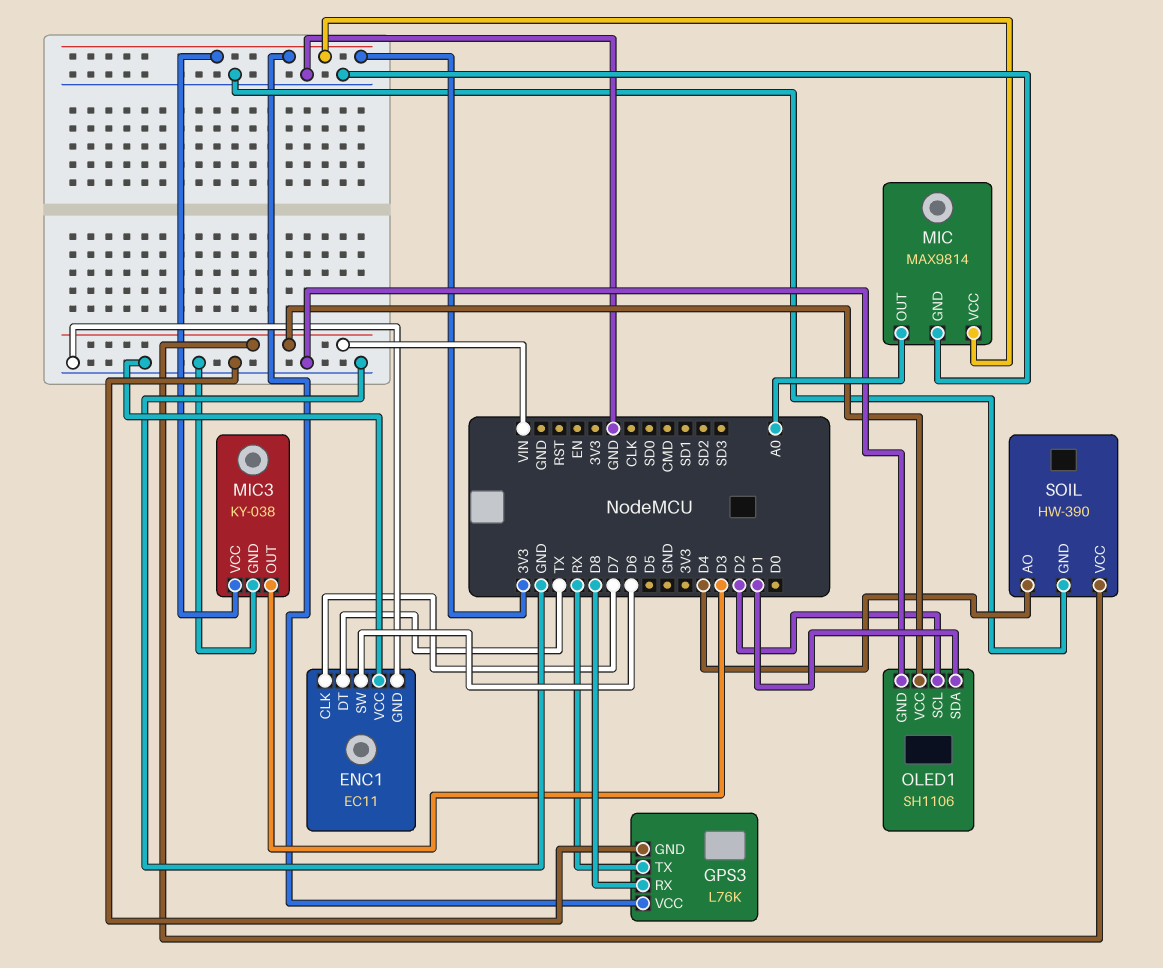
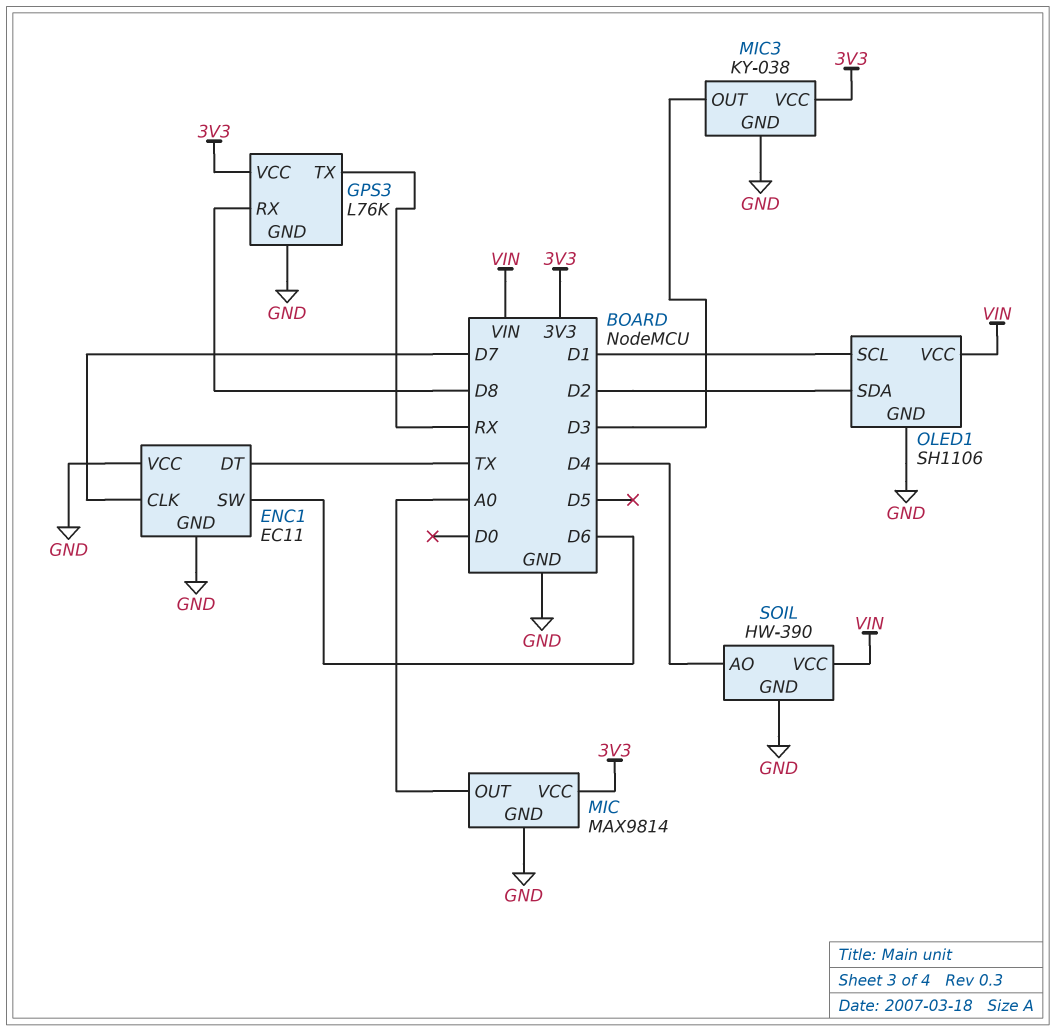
OLED1 pin SCL: D2 -> D1
OLED1 pin SDA: D1 -> D2

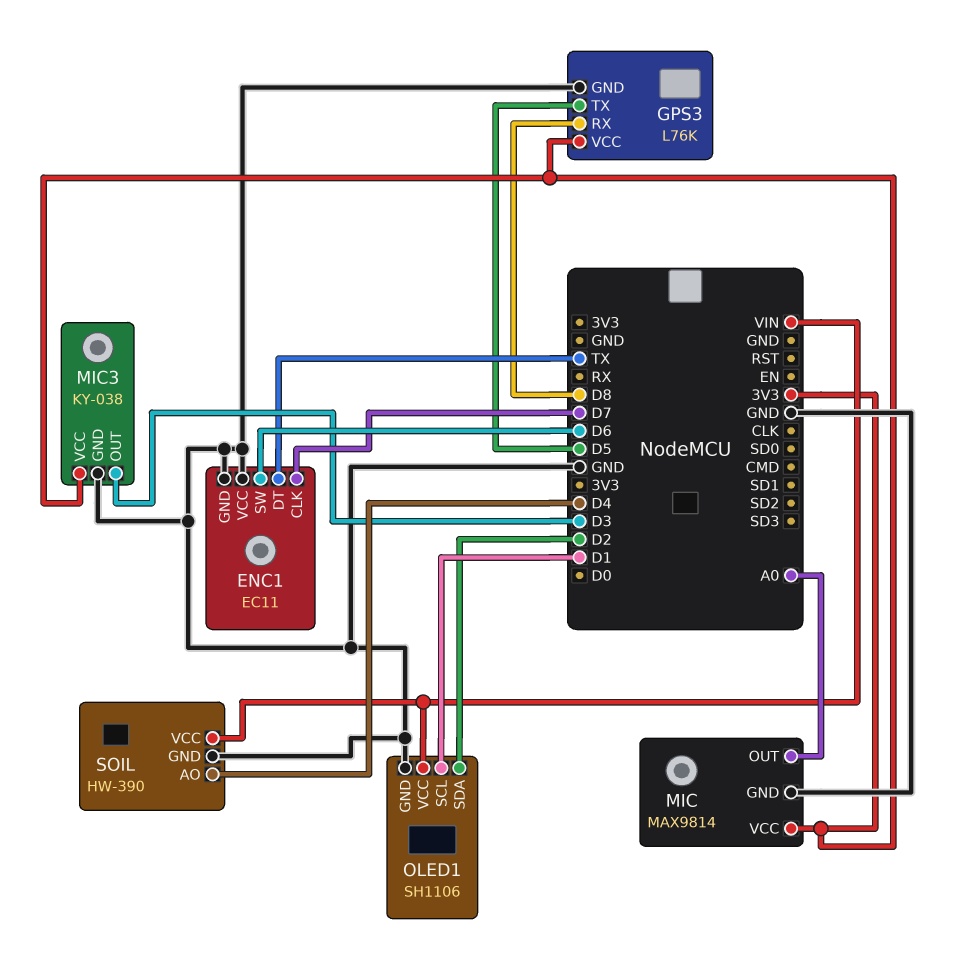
GPS3 pin TX: RX -> D5

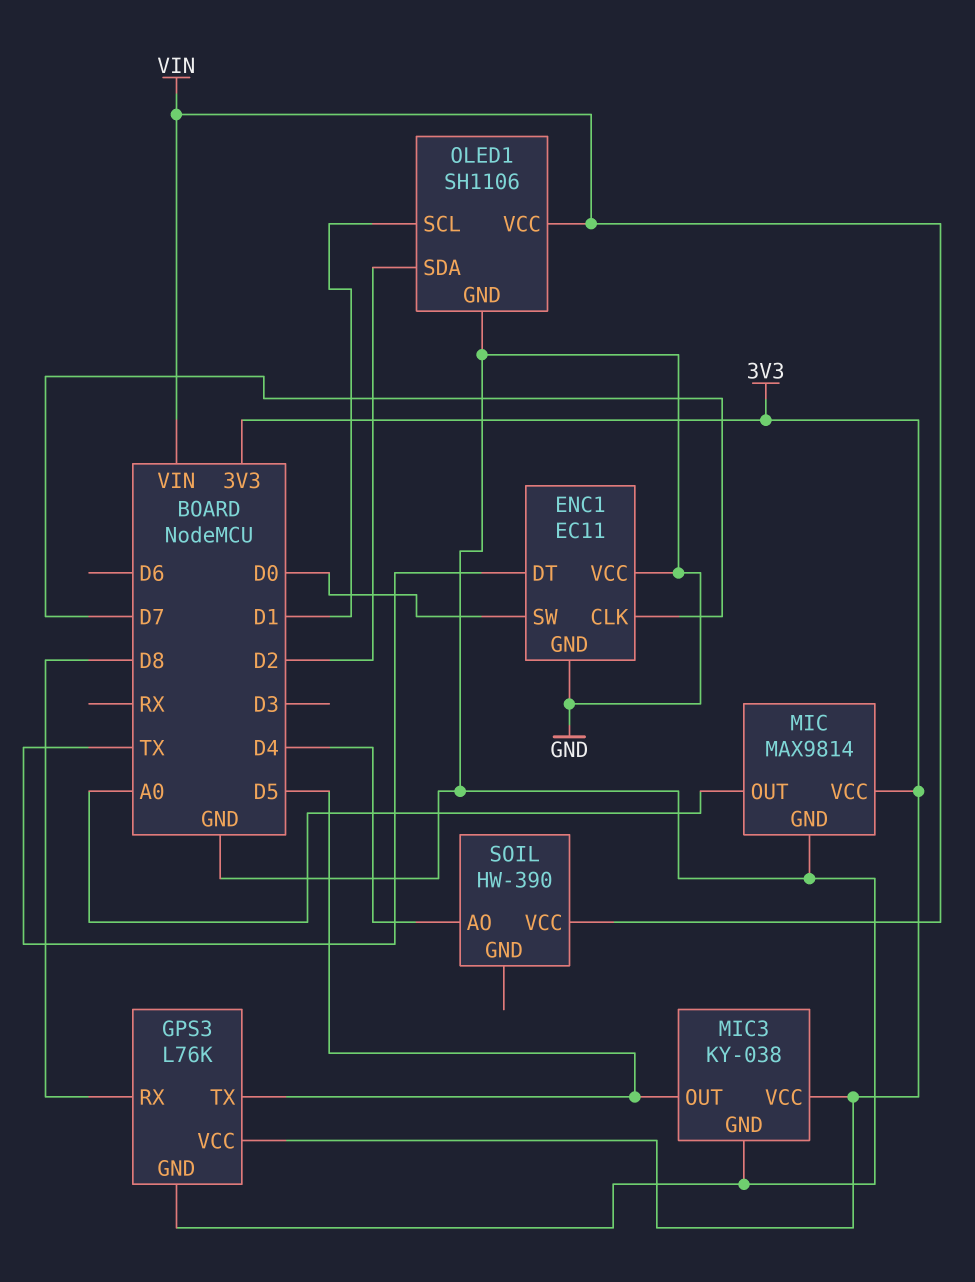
ENC1 pin SW: D6 -> D0
MIC3 pin OUT: D3 -> D5
SOIL pin GND: GND -> none

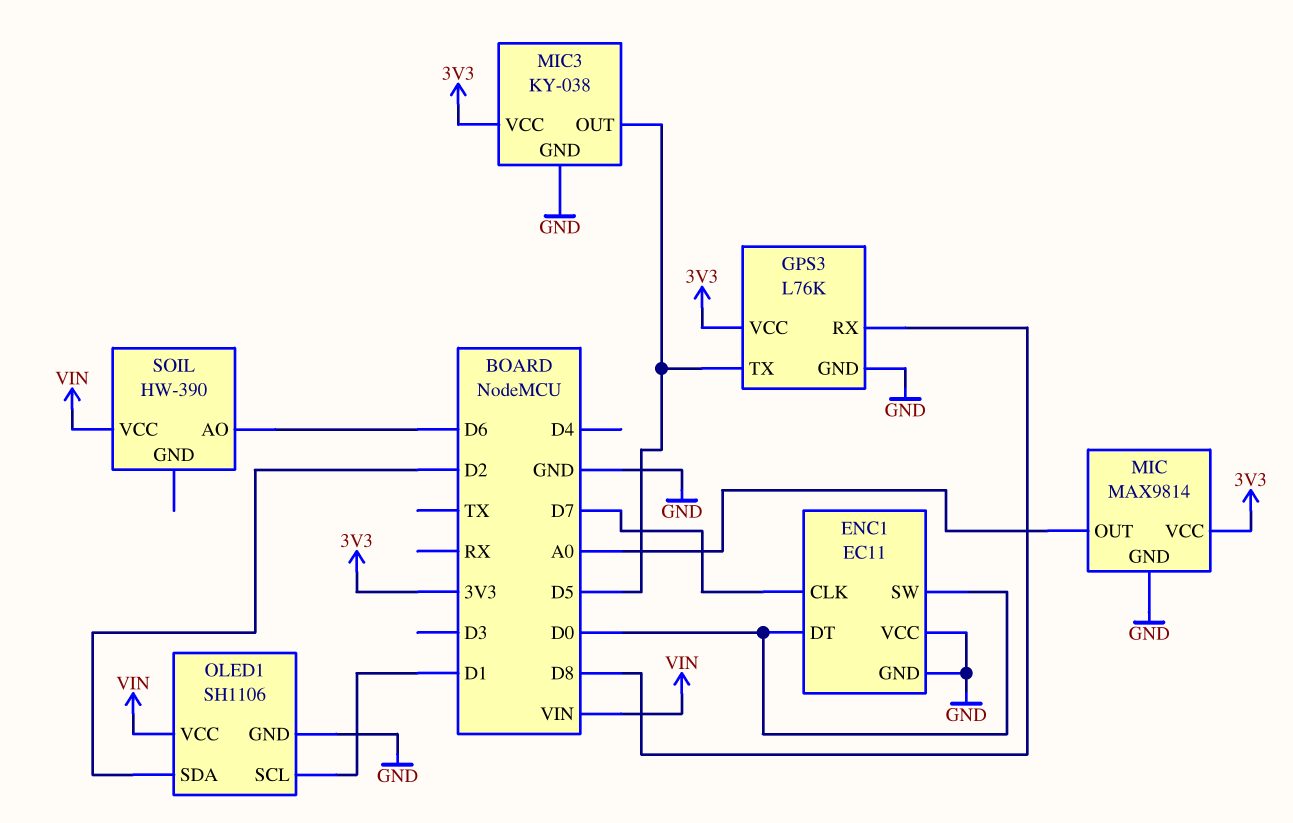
ENC1 pin DT: TX -> D0
SOIL pin AO: D4 -> D6

